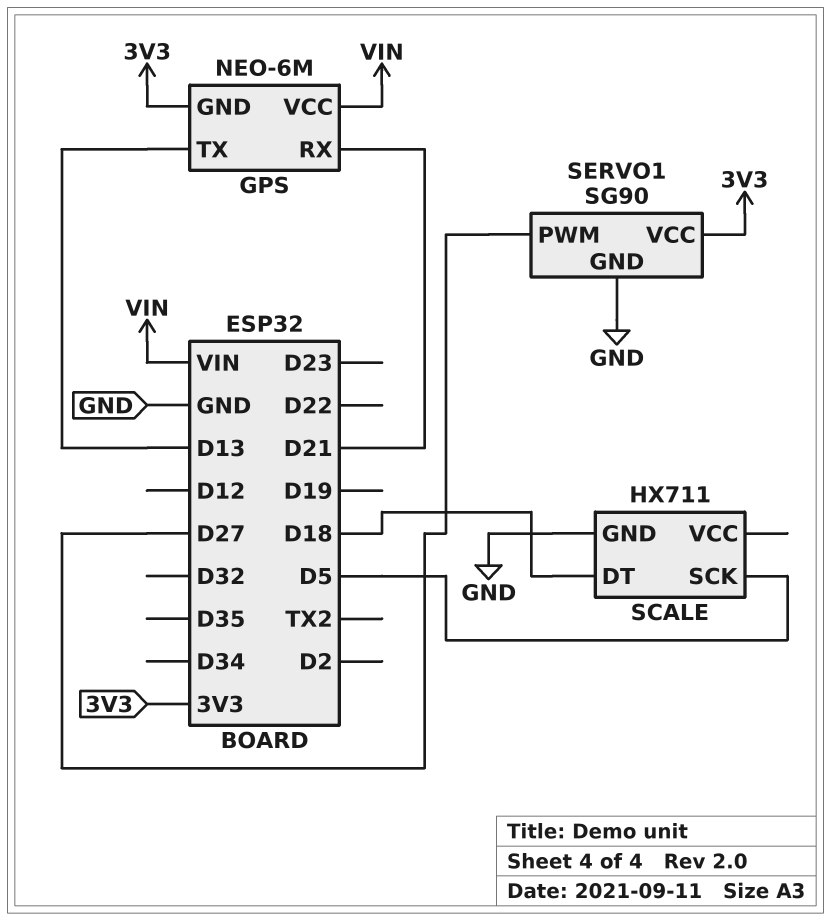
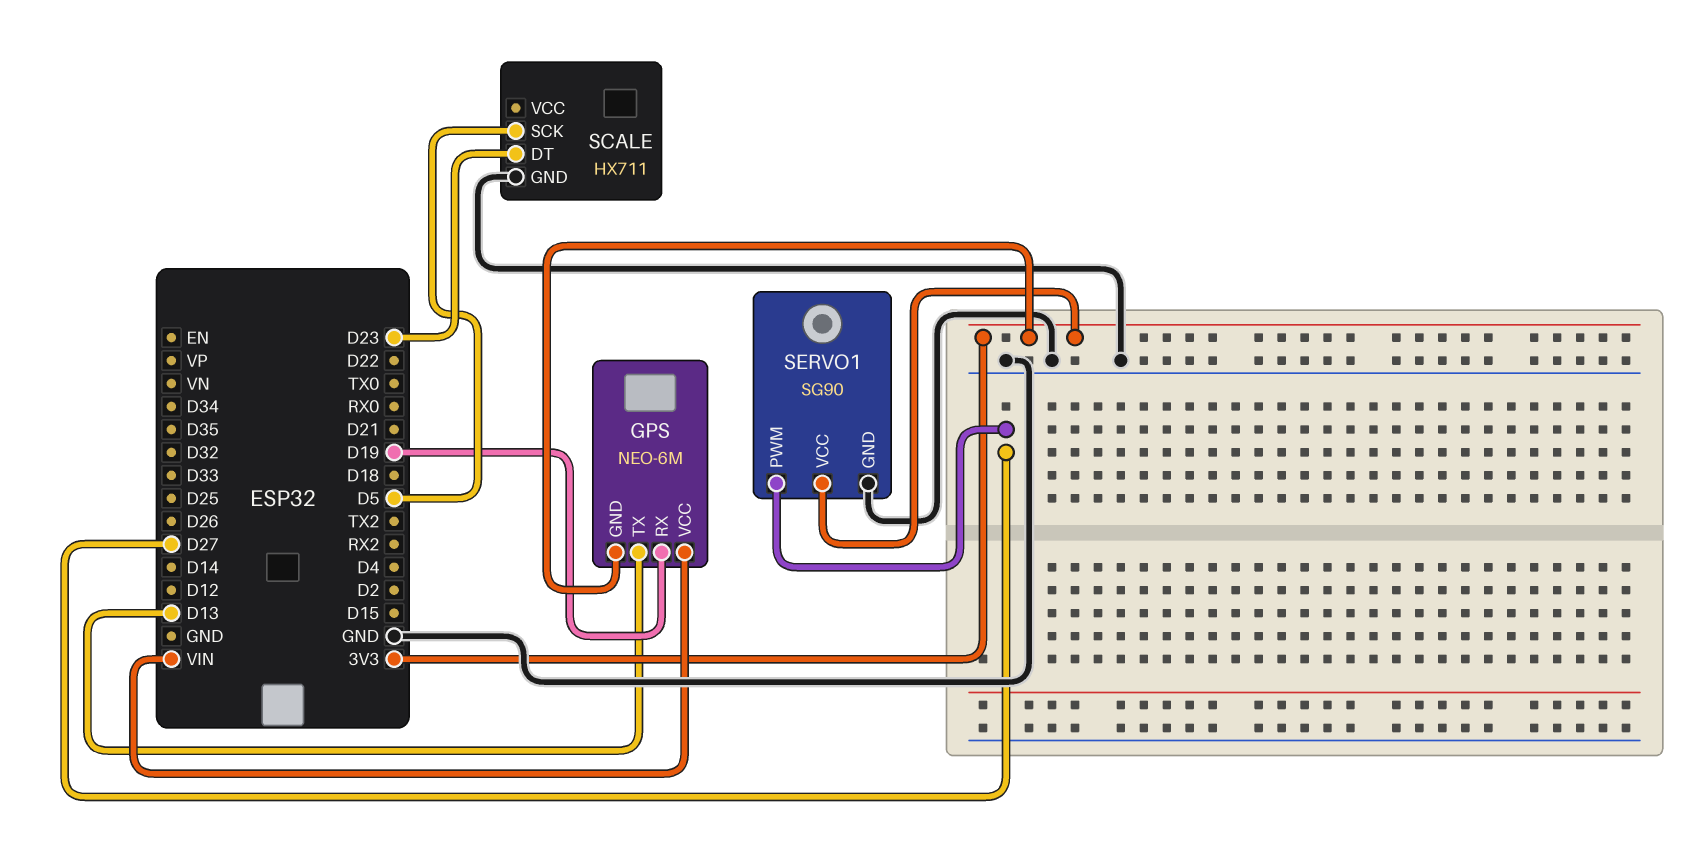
GPS pin RX: D21 -> D19
SCALE pin DT: D18 -> D23

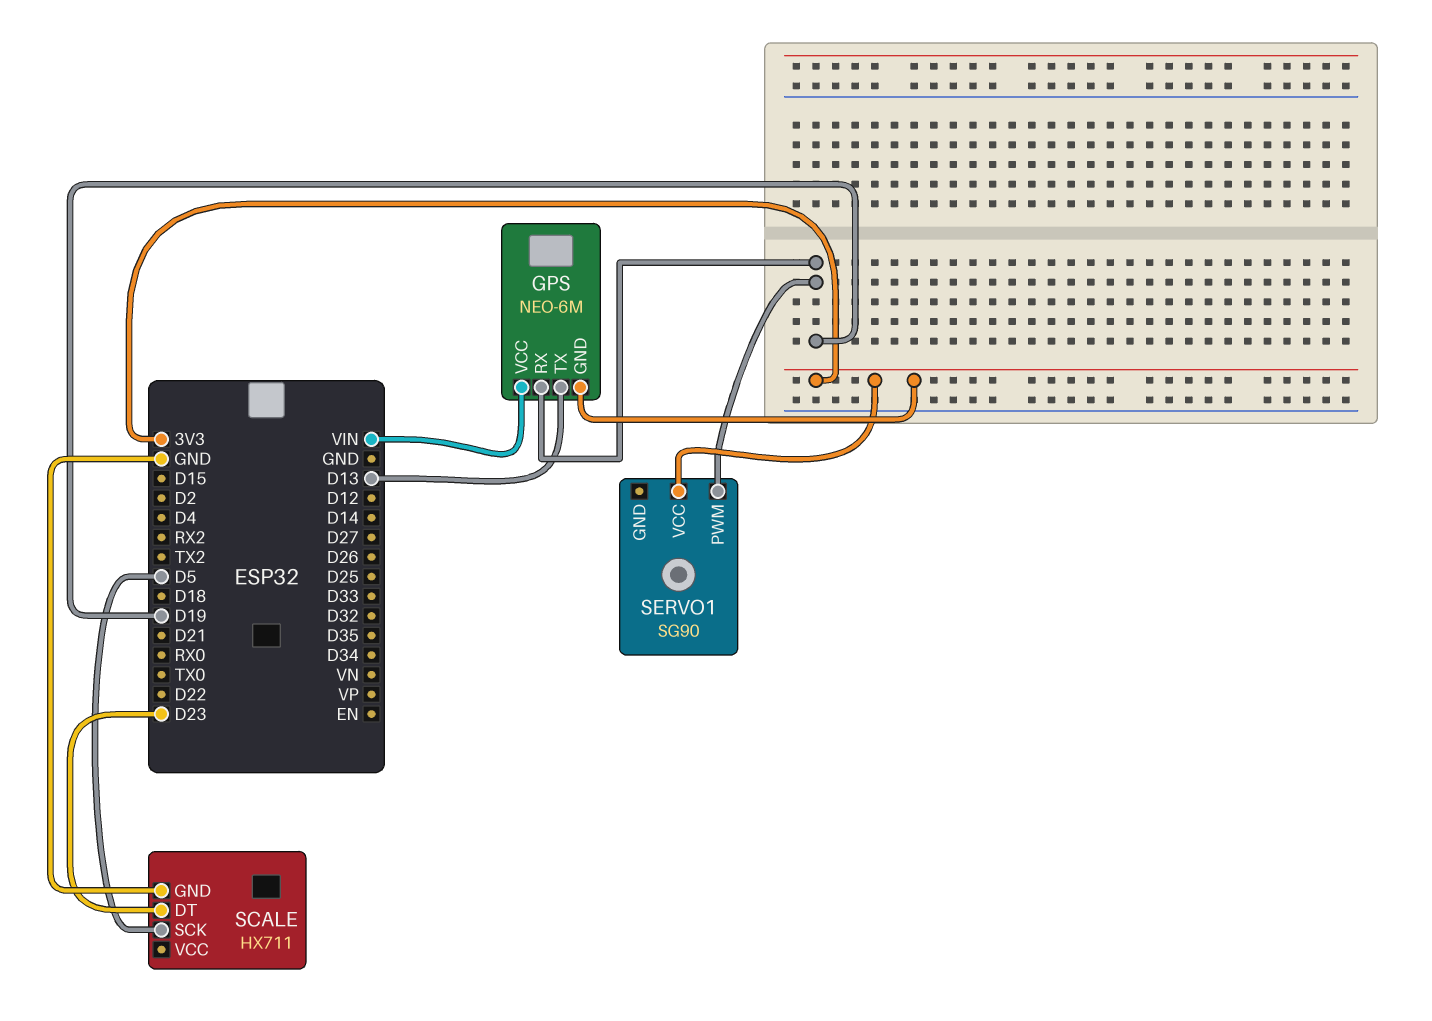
SERVO1 pin GND: GND -> none
SERVO1 pin PWM: D27 -> D19

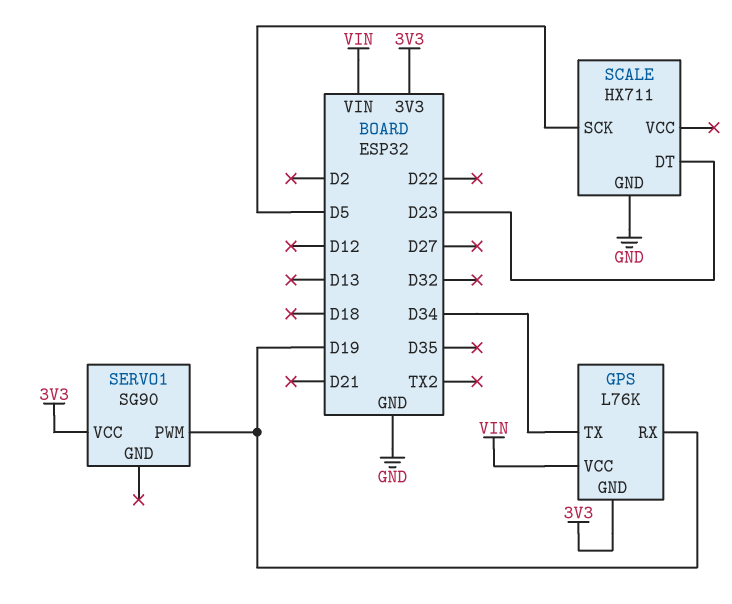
GPS: NEO-6M -> L76K
GPS pin TX: D13 -> D34

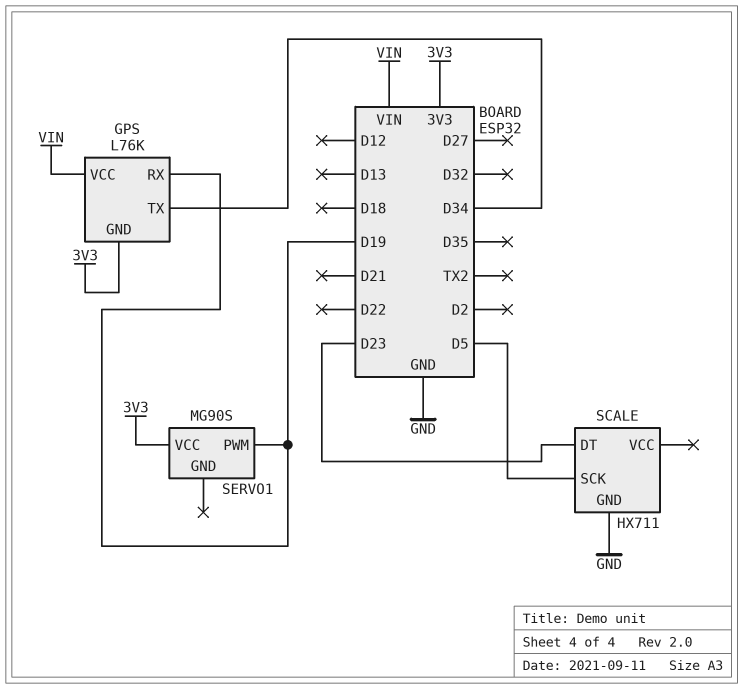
SERVO1: SG90 -> MG90S

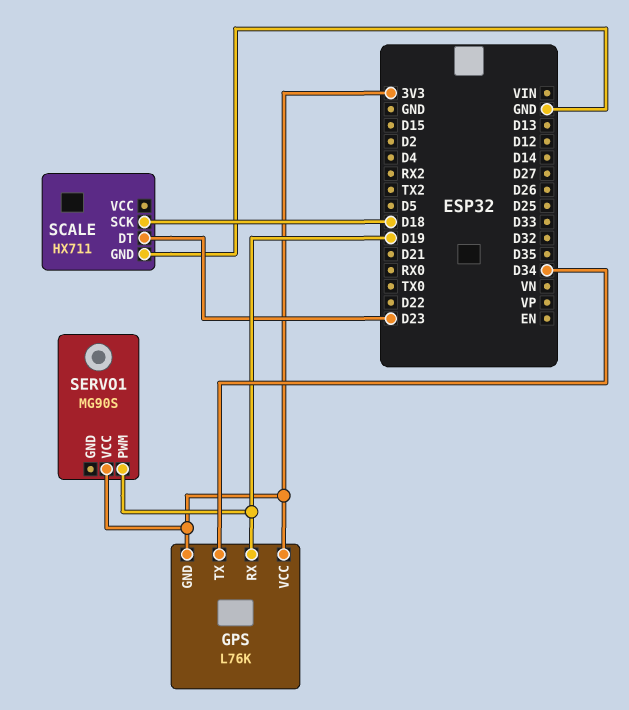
GPS pin VCC: VIN -> 3V3
SCALE pin SCK: D5 -> D18

